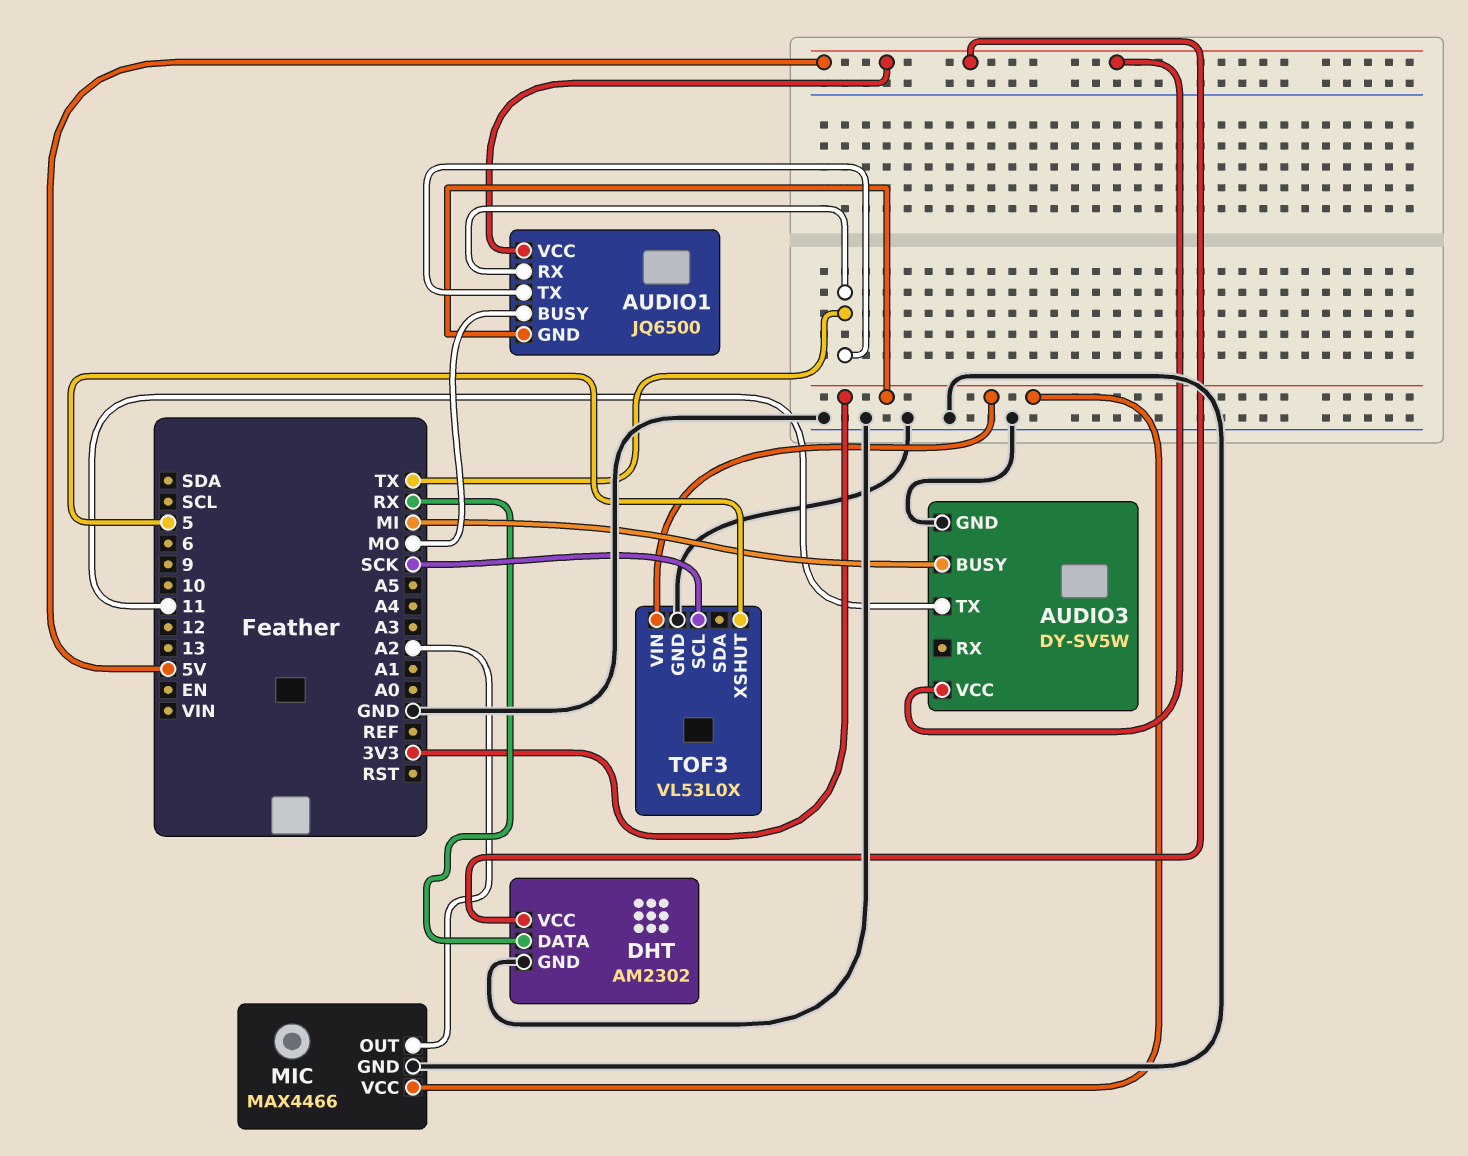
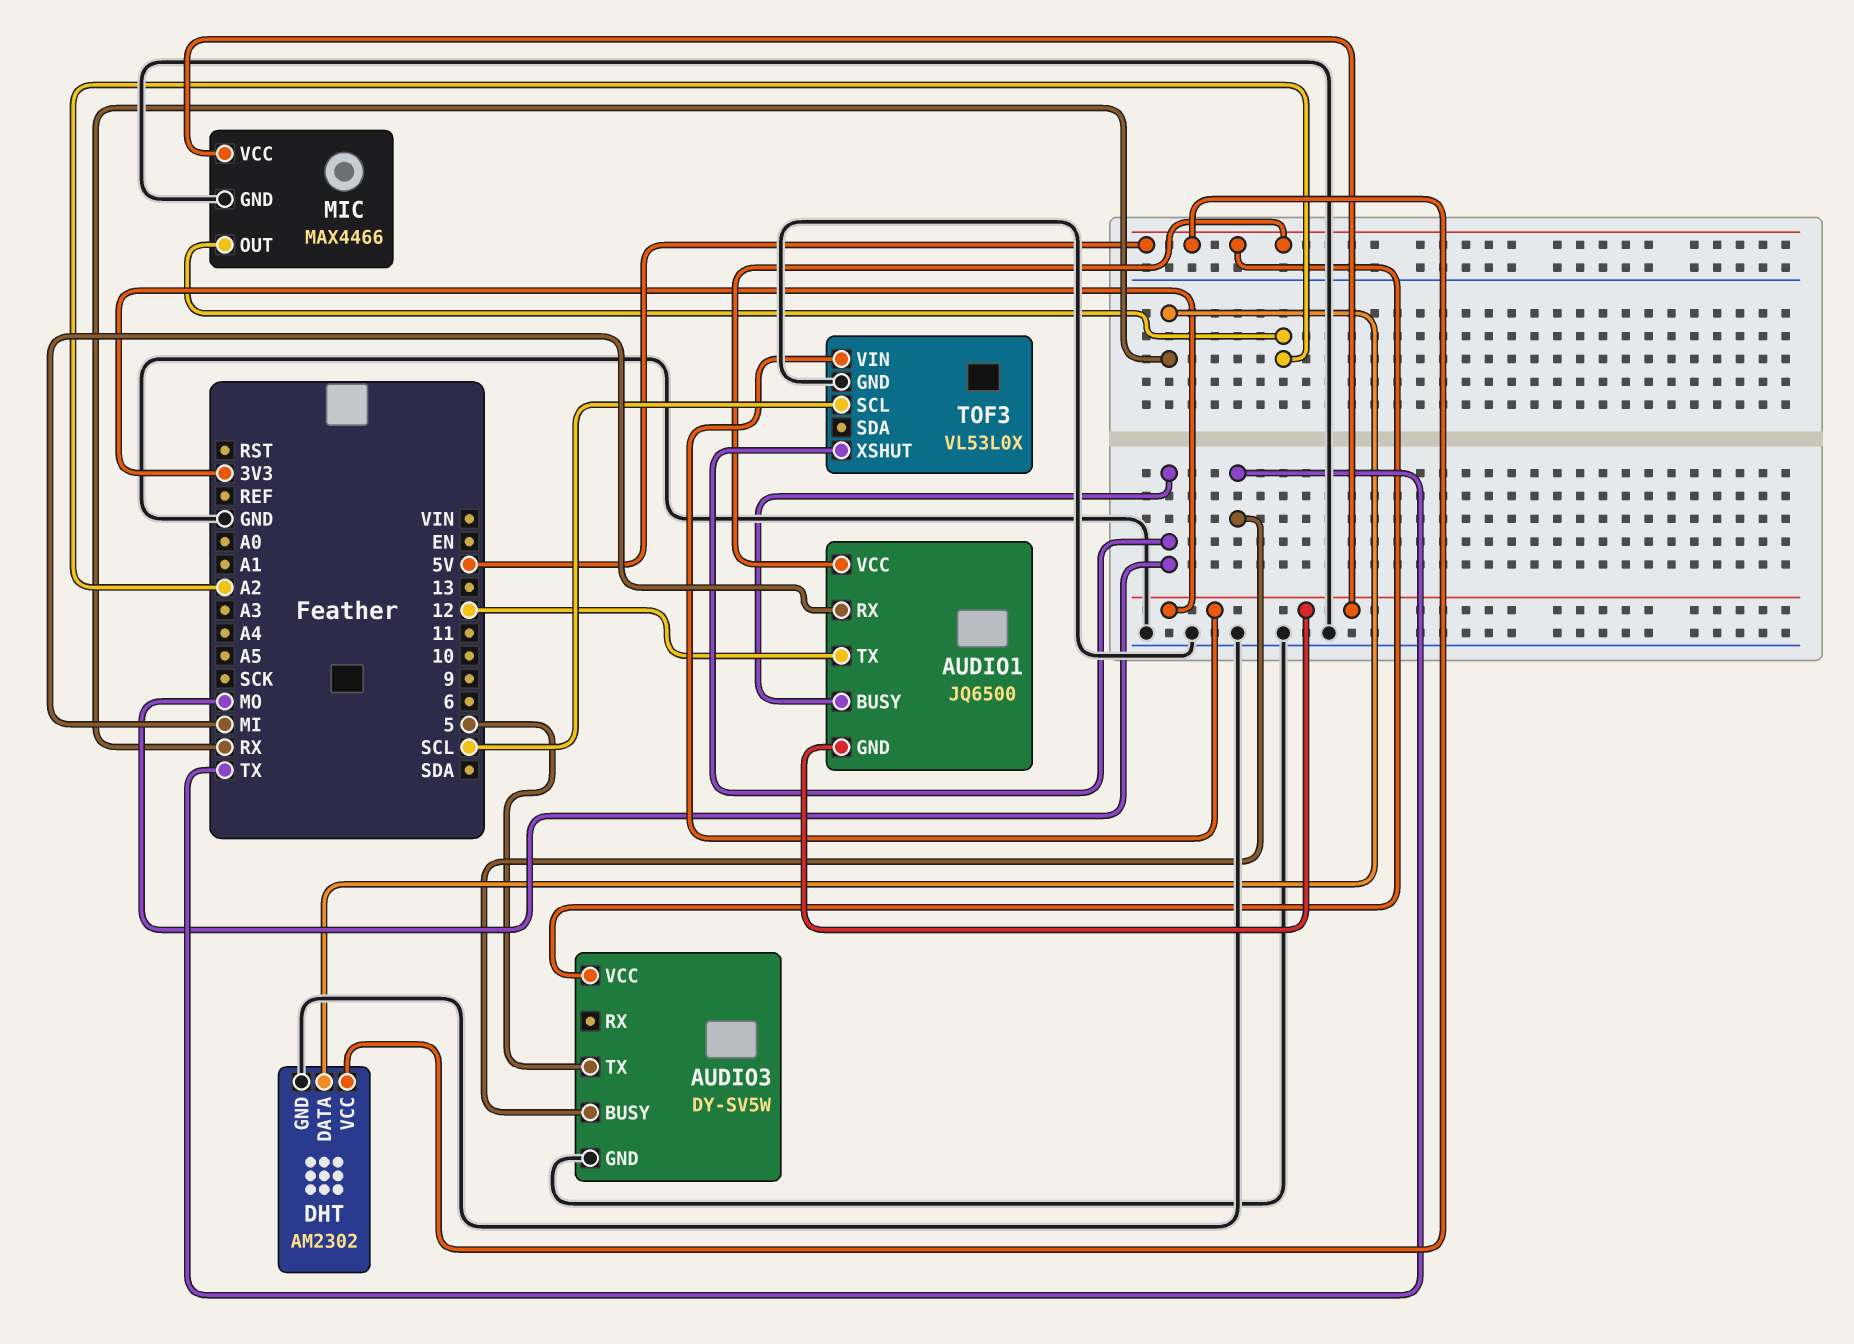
AUDIO1 pin RX: TX -> MI
AUDIO1 pin TX: TX -> 12
AUDIO3 pin BUSY: MI -> TX
AUDIO3 pin TX: 11 -> 5
TOF3 pin SCL: SCK -> SCL
TOF3 pin XSHUT: 5 -> MO

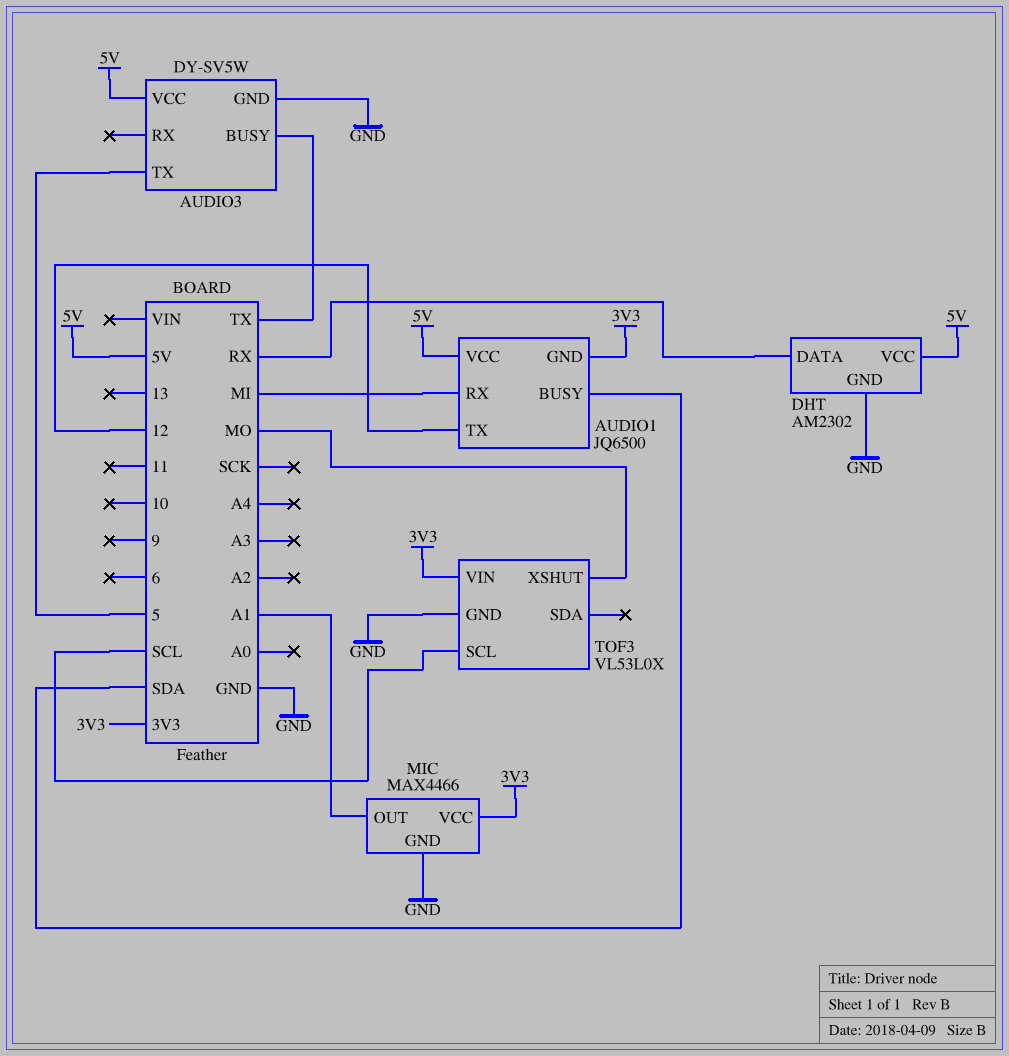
AUDIO1 pin BUSY: MO -> SDA
MIC pin OUT: A2 -> A1

